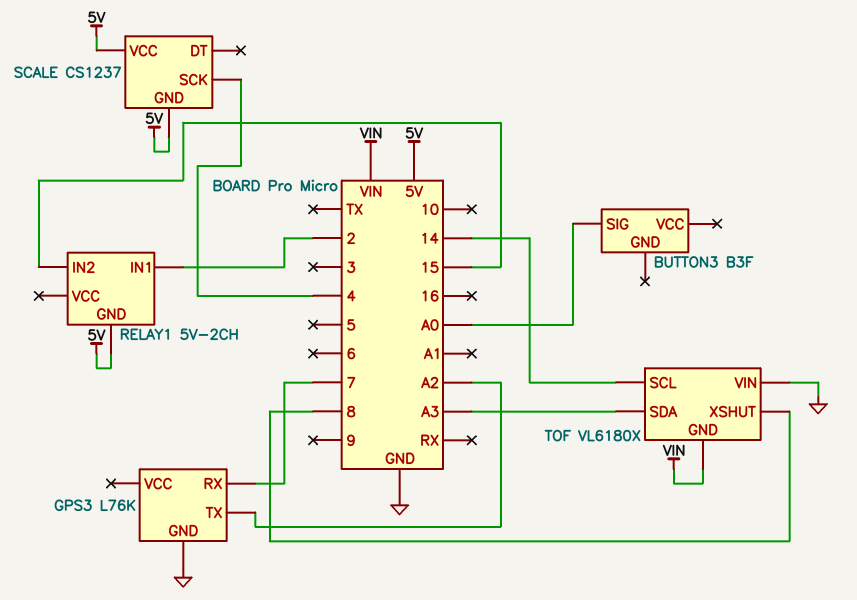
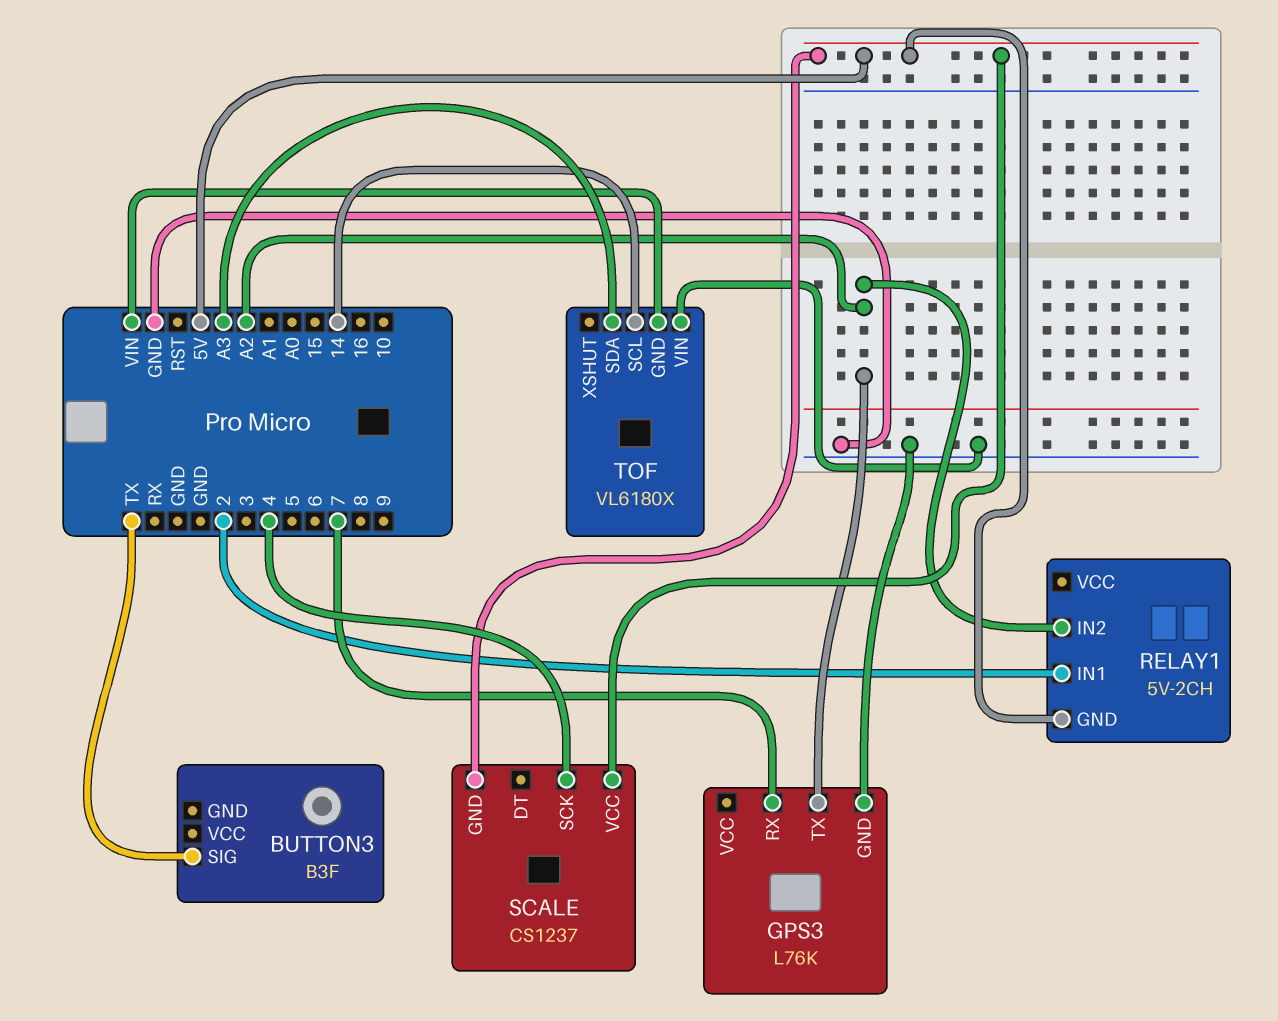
BUTTON3 pin SIG: A0 -> TX
RELAY1 pin IN2: 15 -> A2
TOF pin XSHUT: 8 -> none

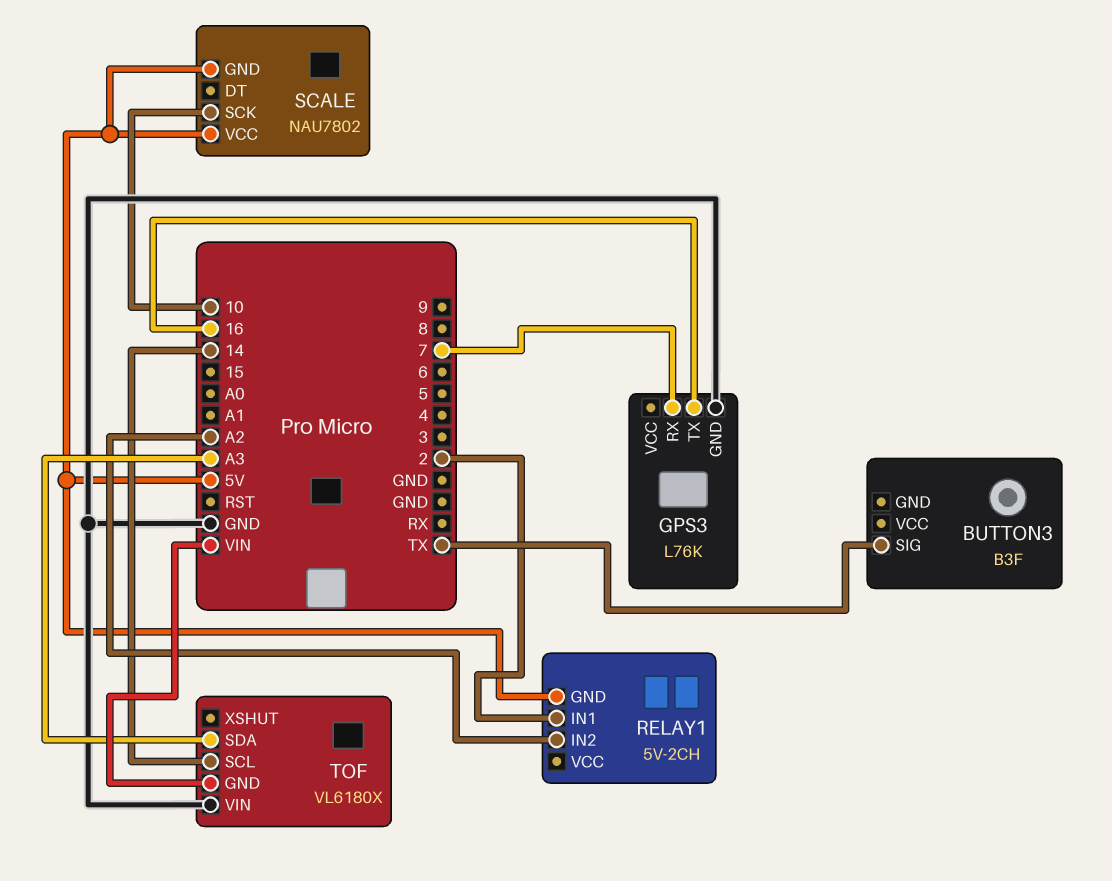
GPS3 pin TX: A2 -> 16
SCALE: CS1237 -> NAU7802
SCALE pin SCK: 4 -> 10

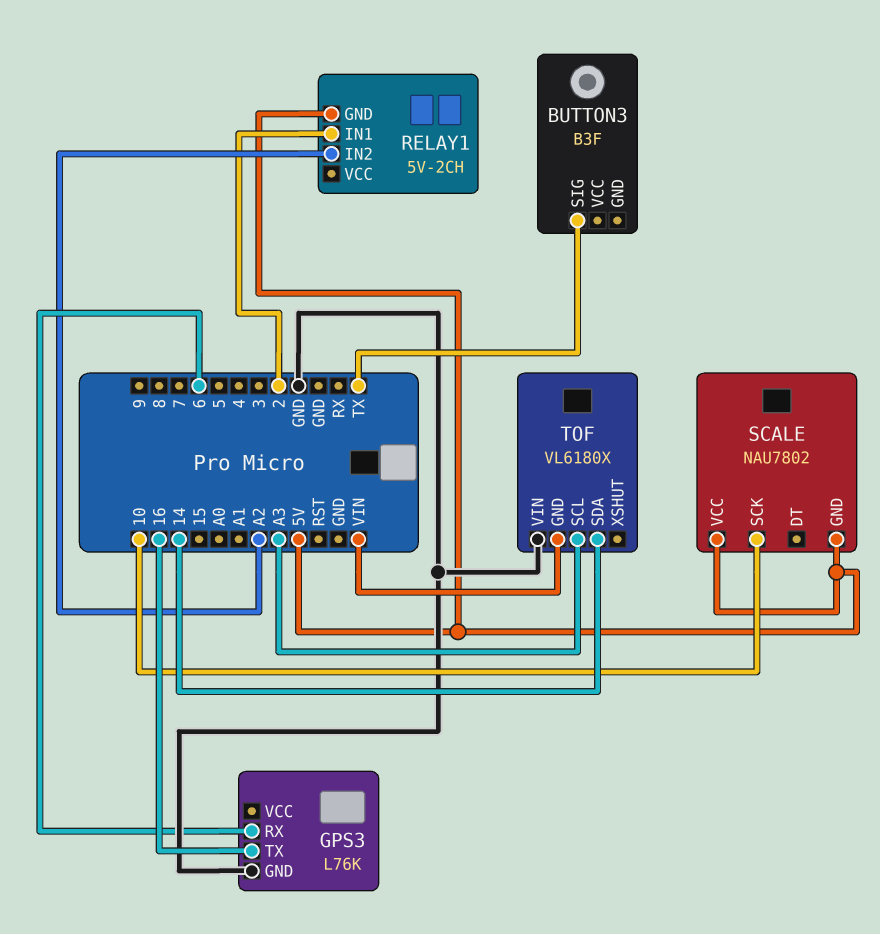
GPS3 pin RX: 7 -> 6
TOF pin SCL: 14 -> A3
TOF pin SDA: A3 -> 14

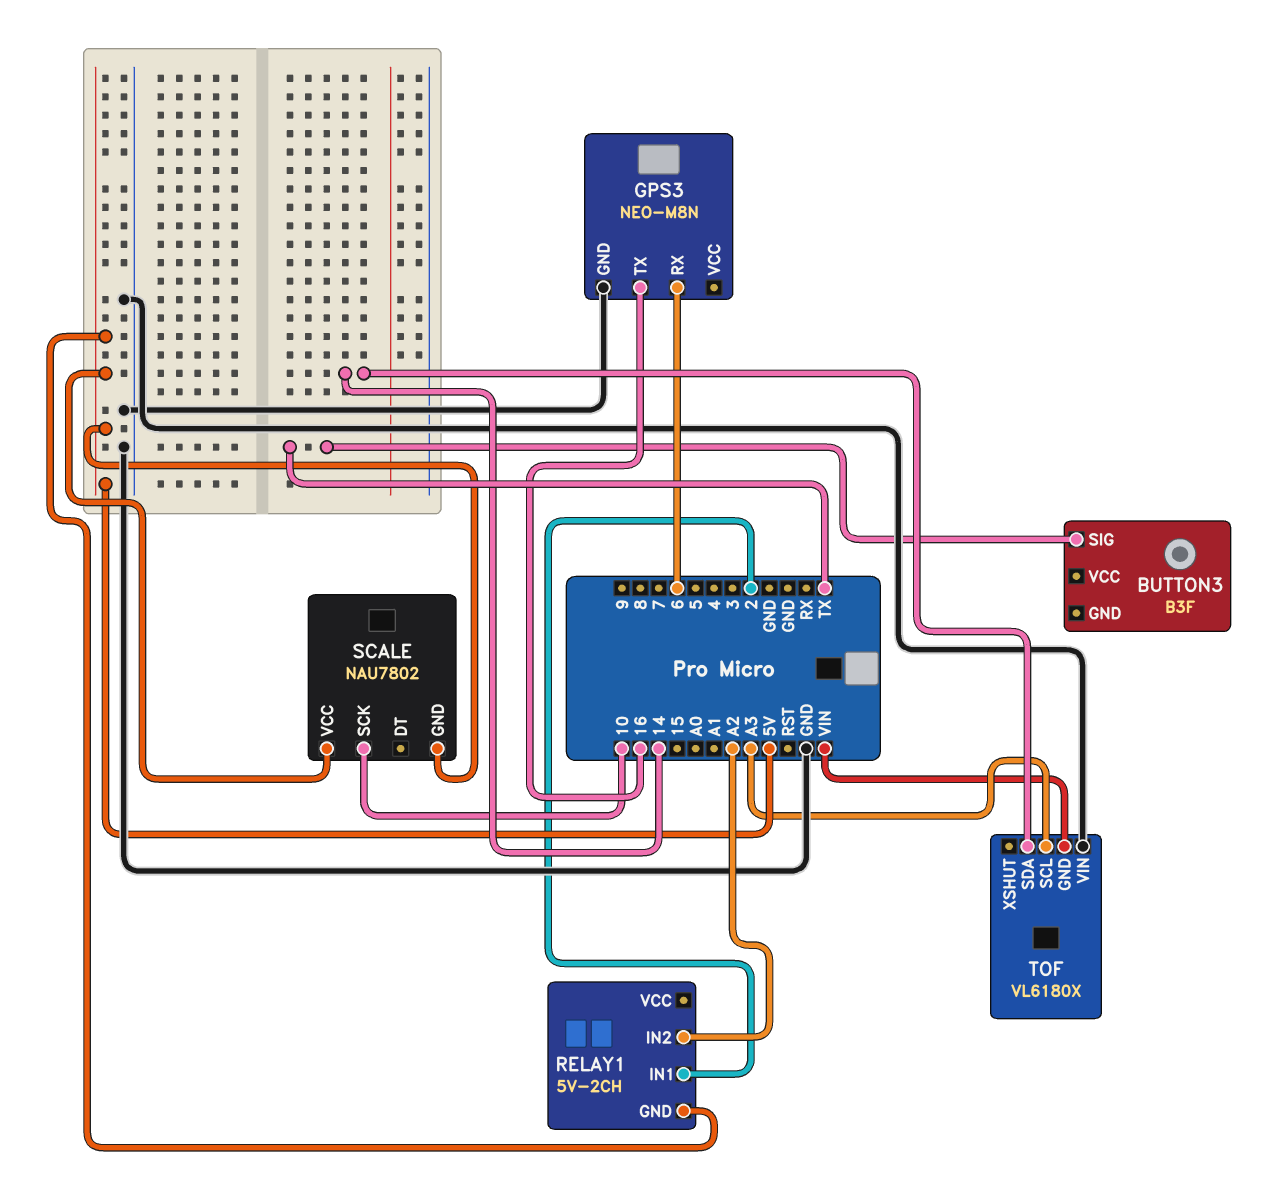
GPS3: L76K -> NEO-M8N

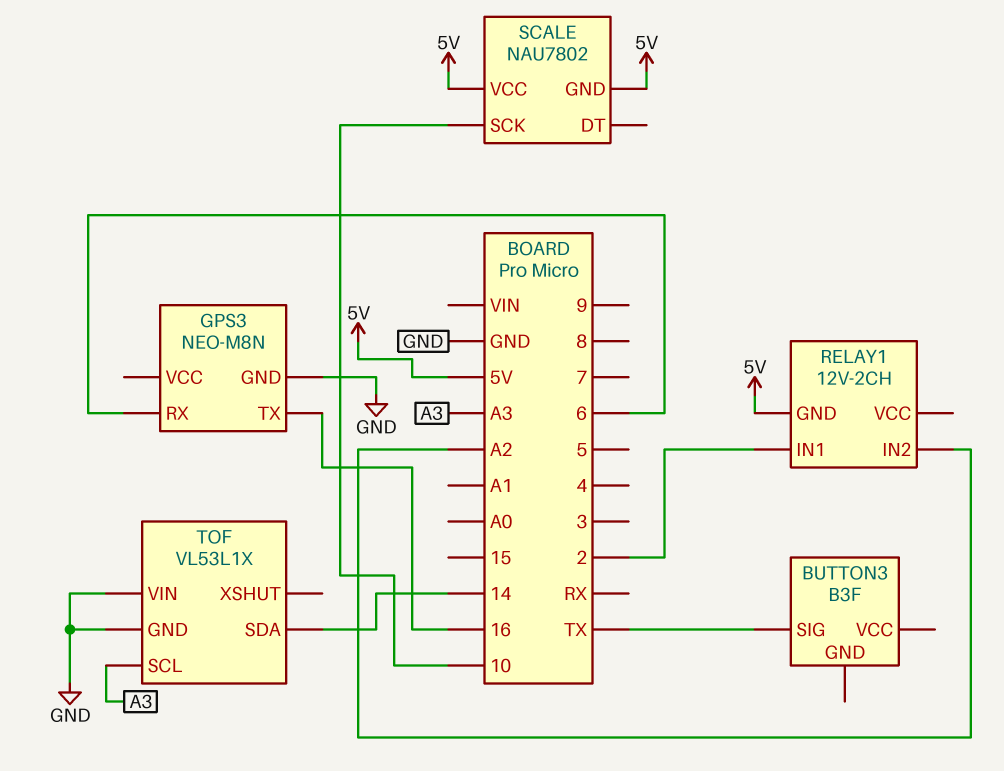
RELAY1: 5V-2CH -> 12V-2CH
TOF: VL6180X -> VL53L1X
TOF pin GND: VIN -> GND

